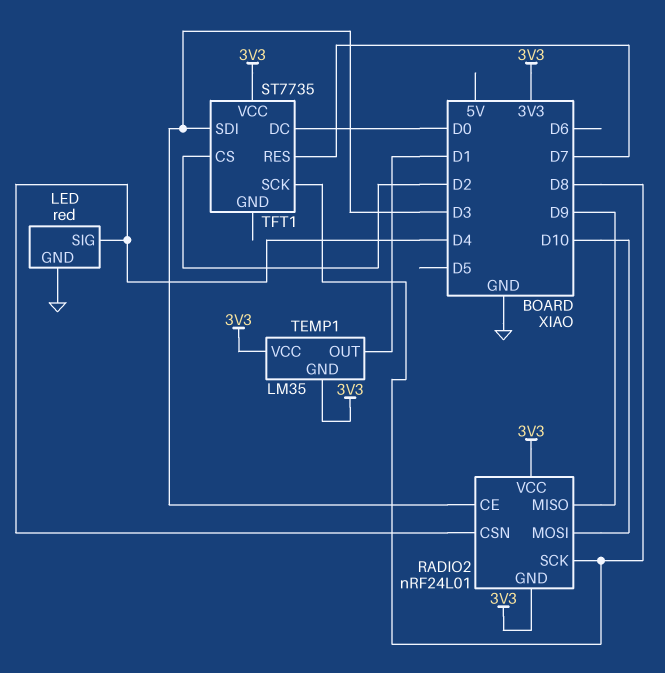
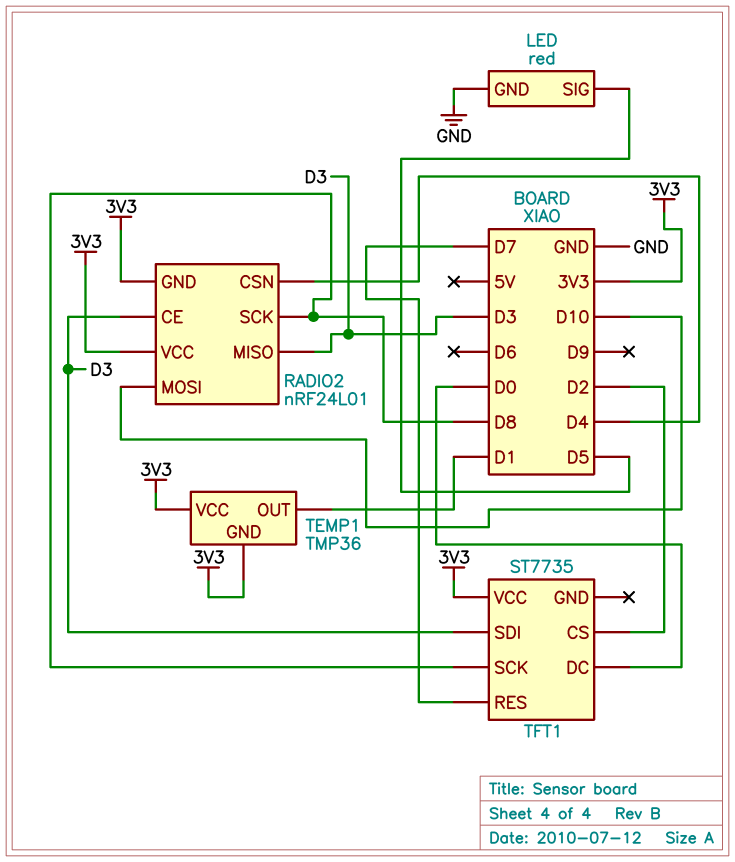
LED pin SIG: D4 -> D5
RADIO2 pin MISO: D9 -> D3
TEMP1: LM35 -> TMP36

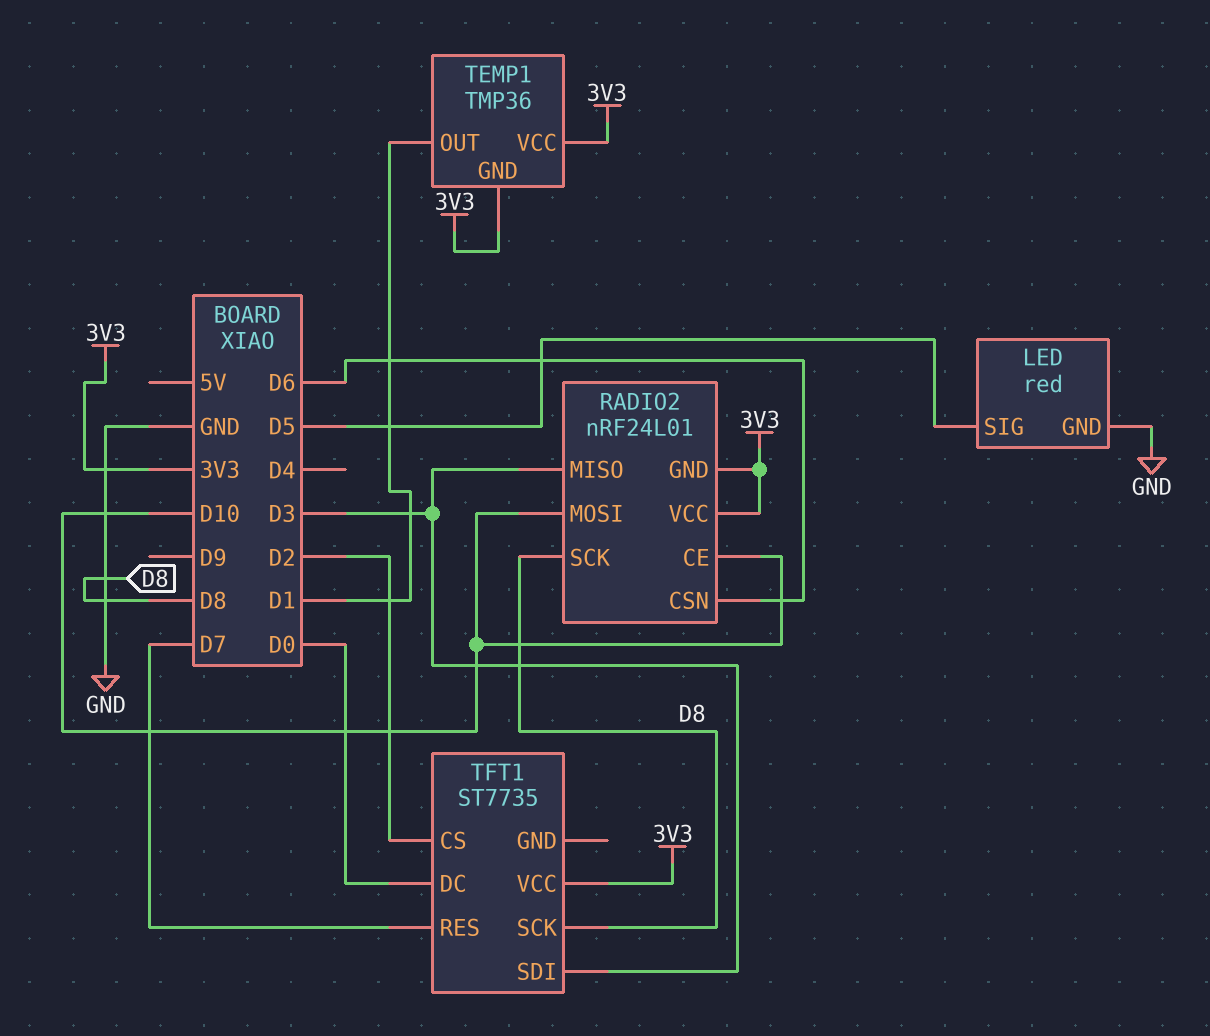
RADIO2 pin CE: D3 -> D10
RADIO2 pin CSN: D4 -> D6

